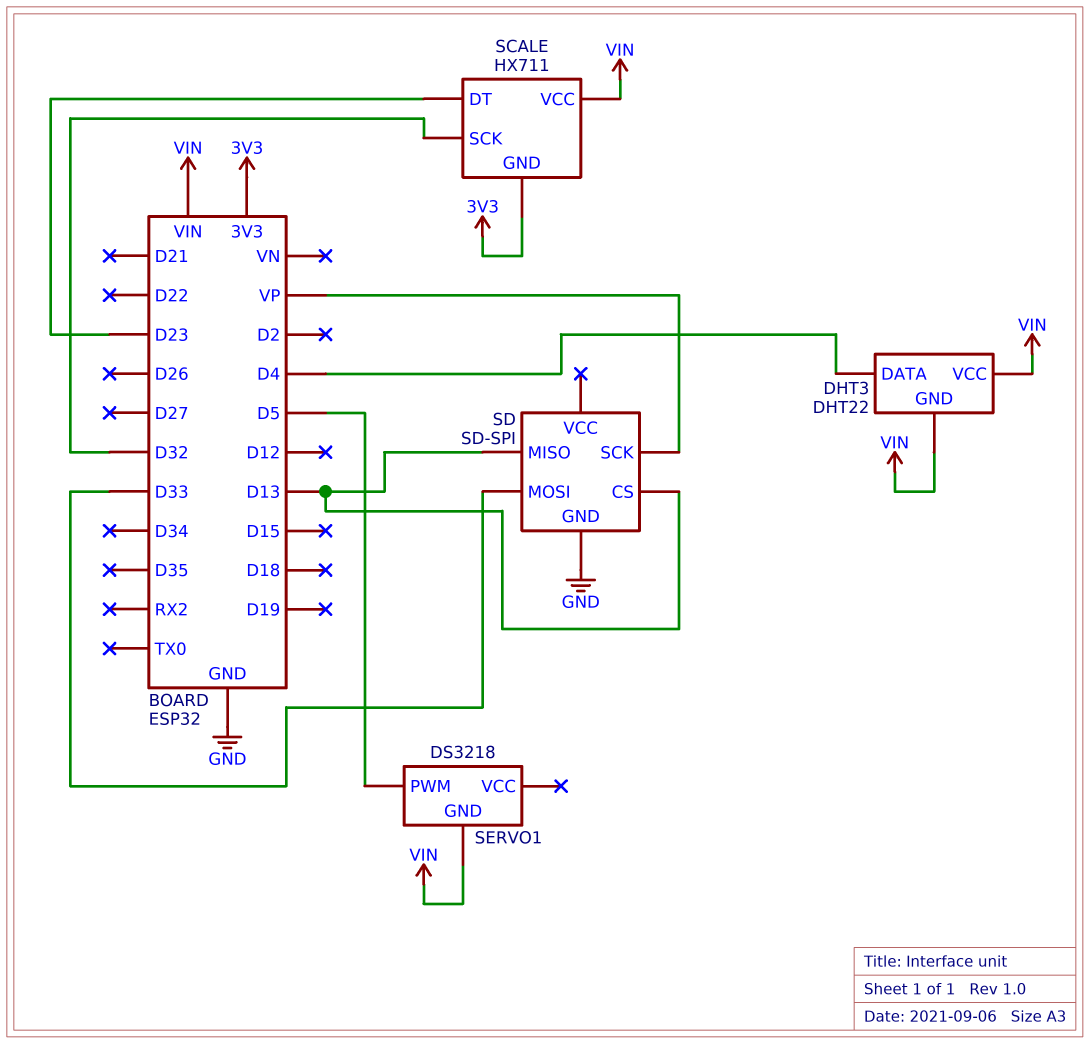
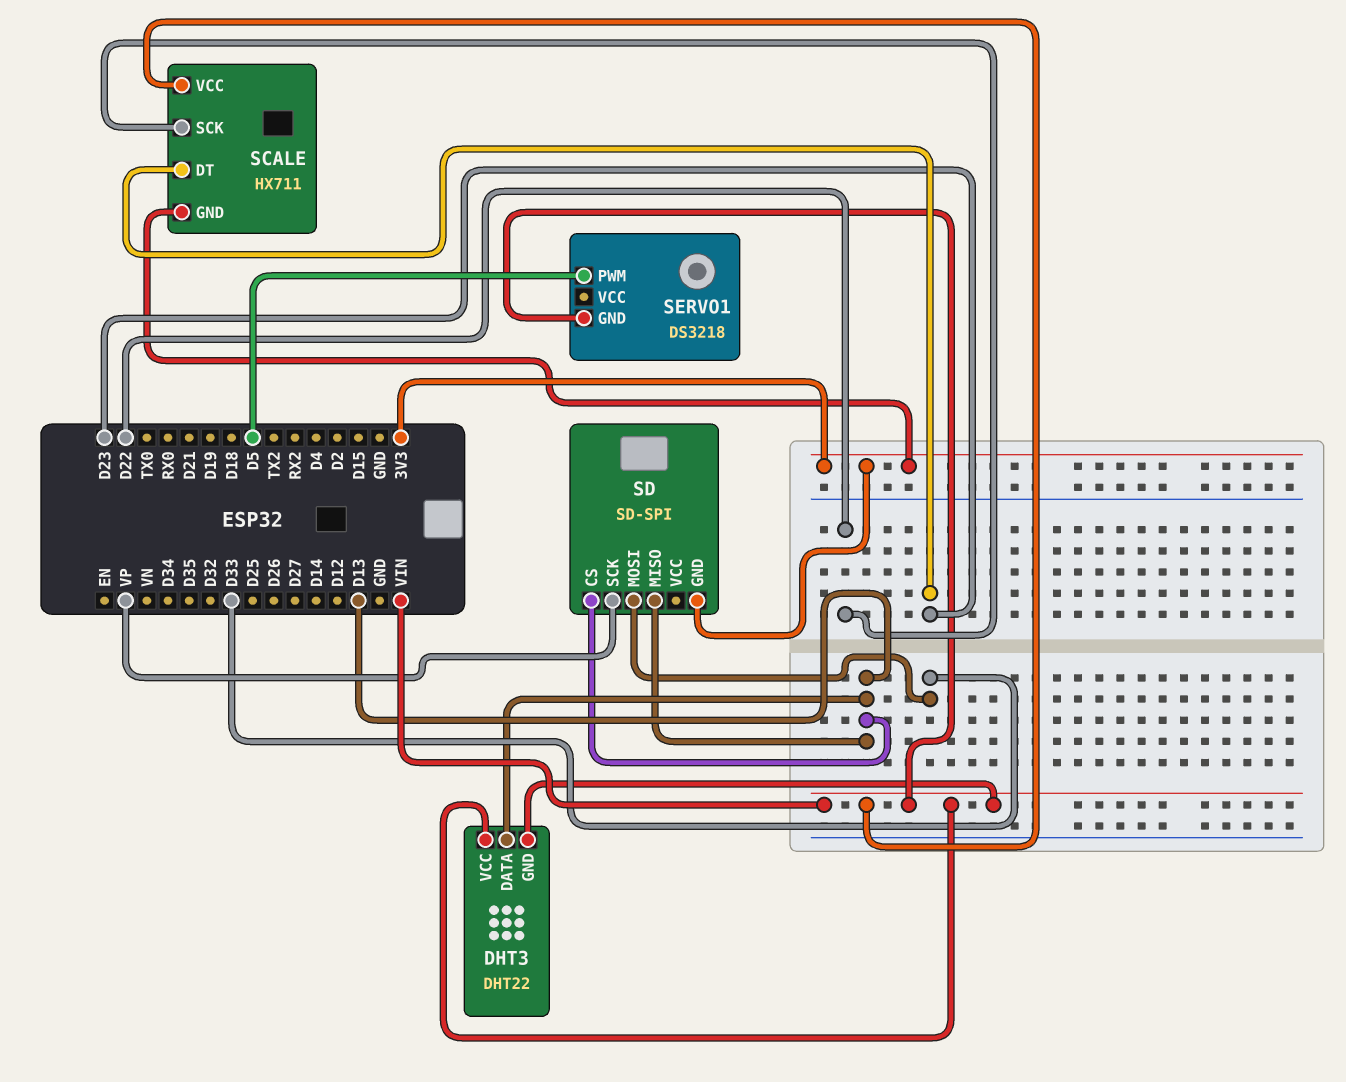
DHT3 pin DATA: D4 -> D13
SCALE pin SCK: D32 -> D22
SD pin GND: GND -> 3V3

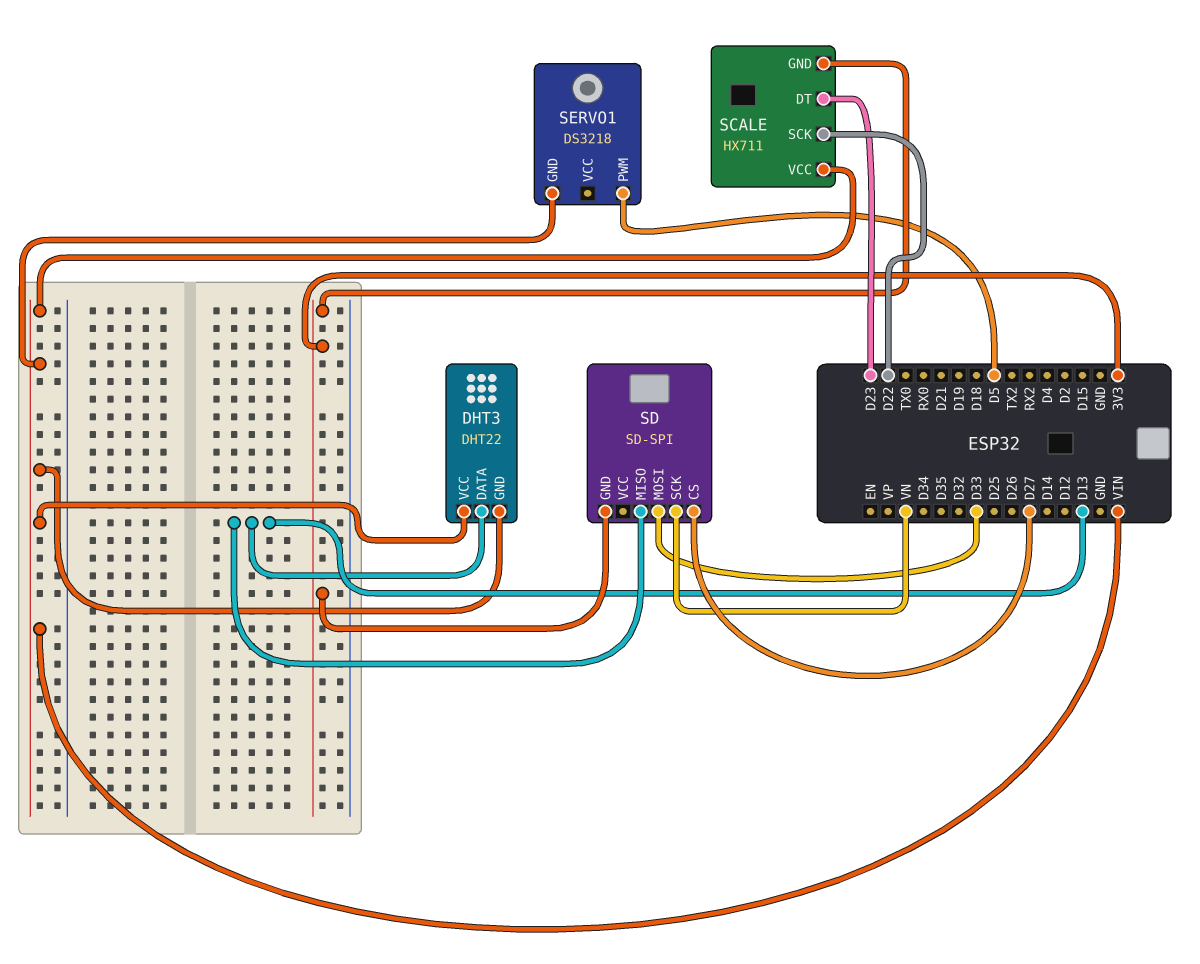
SD pin CS: D13 -> D27
SD pin SCK: VP -> VN

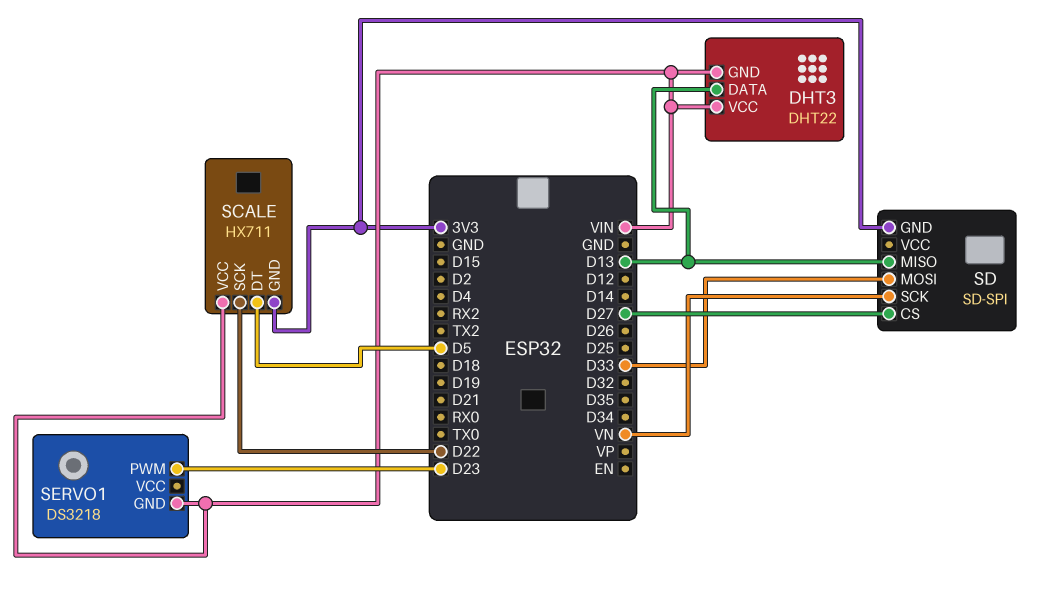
SCALE pin DT: D23 -> D5
SERVO1 pin PWM: D5 -> D23

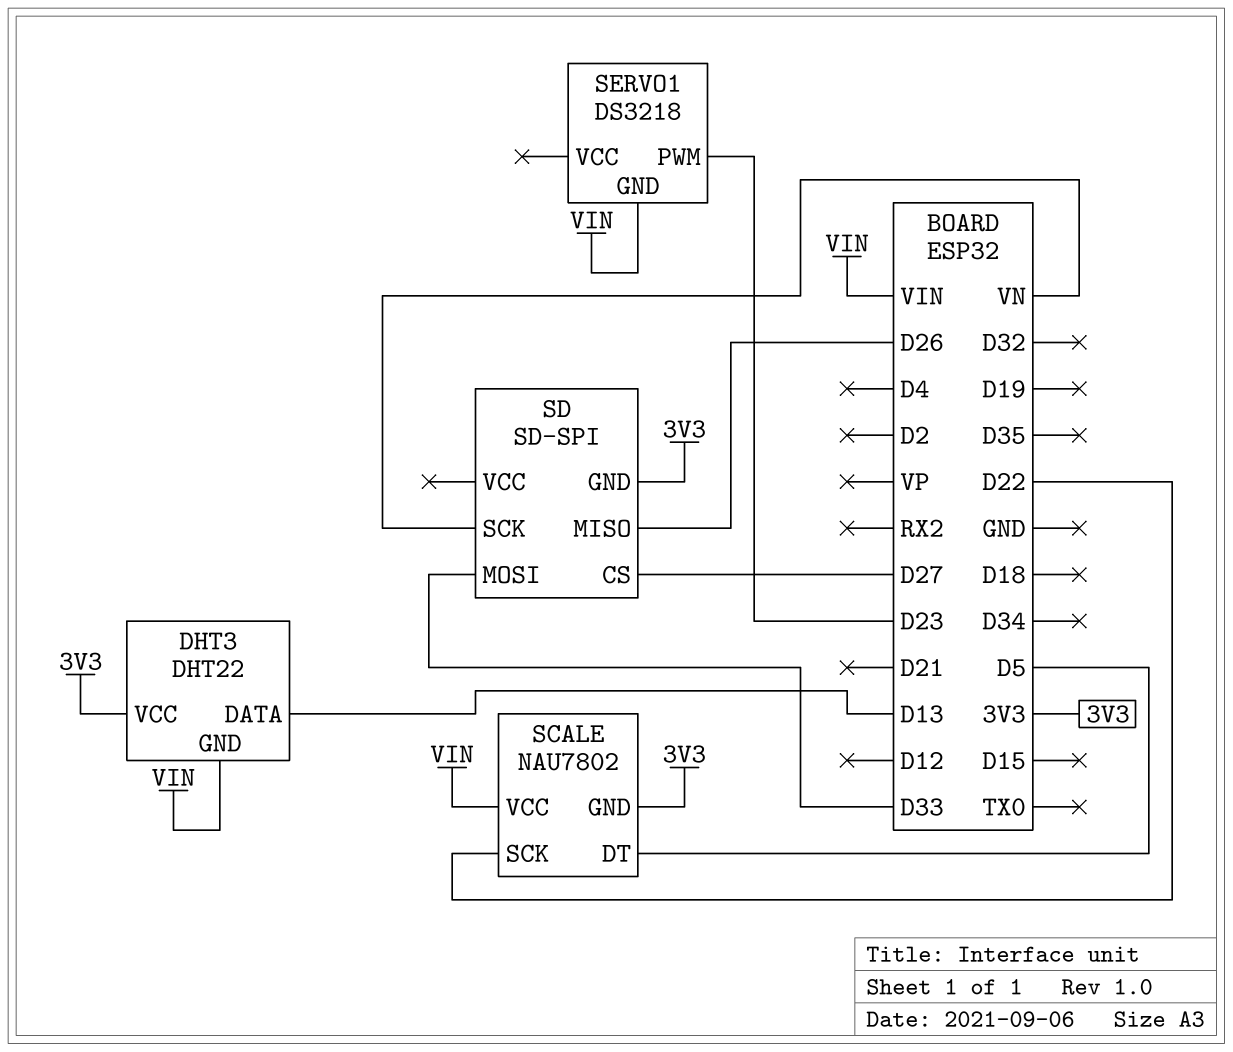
DHT3 pin VCC: VIN -> 3V3
SCALE: HX711 -> NAU7802
SD pin MISO: D13 -> D26

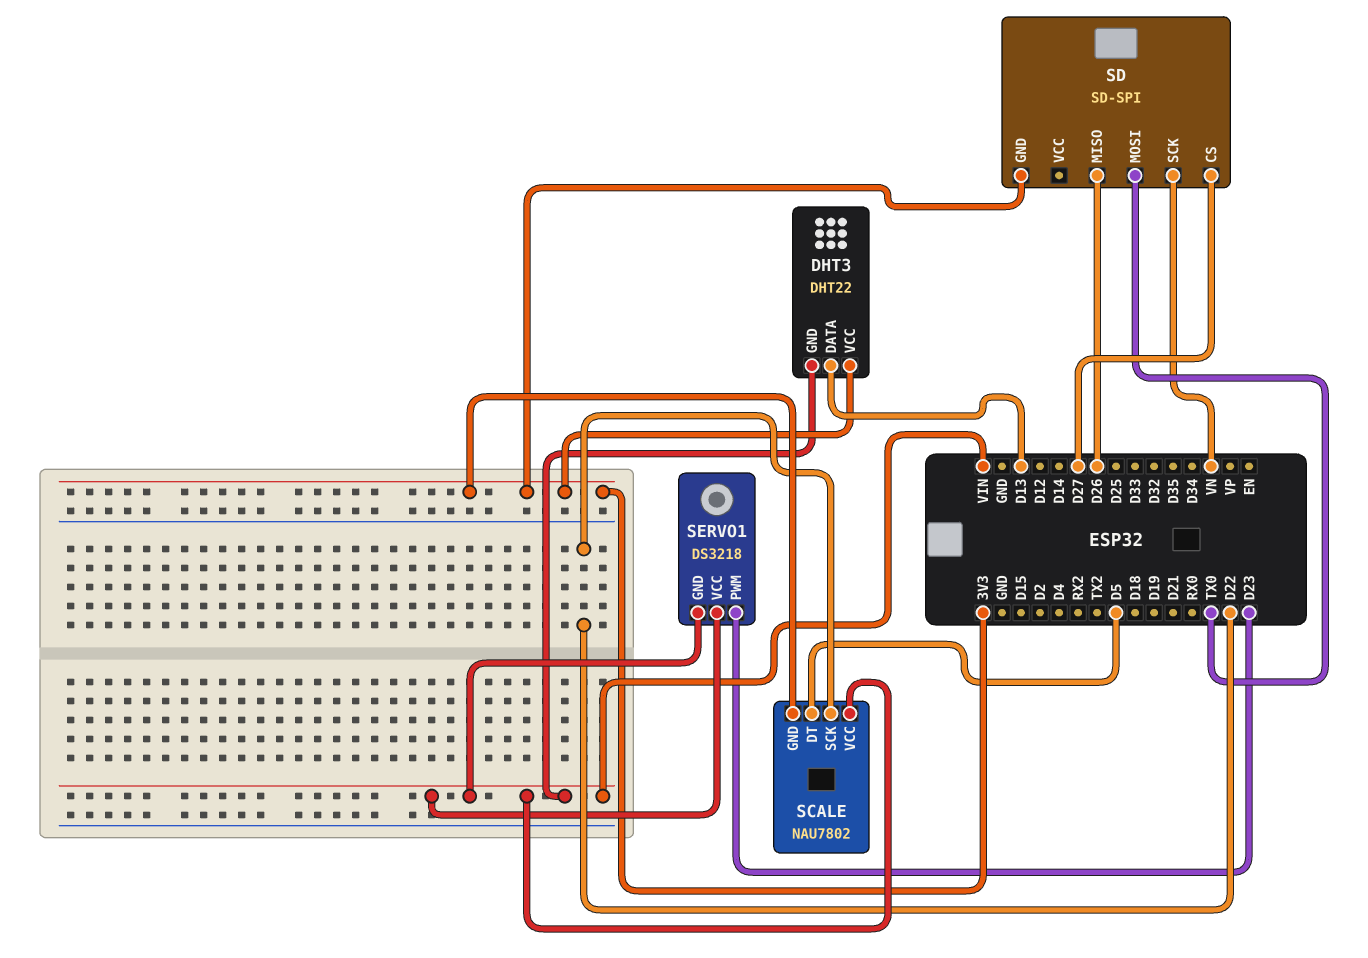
SD pin MOSI: D33 -> TX0
SERVO1 pin VCC: none -> VIN

